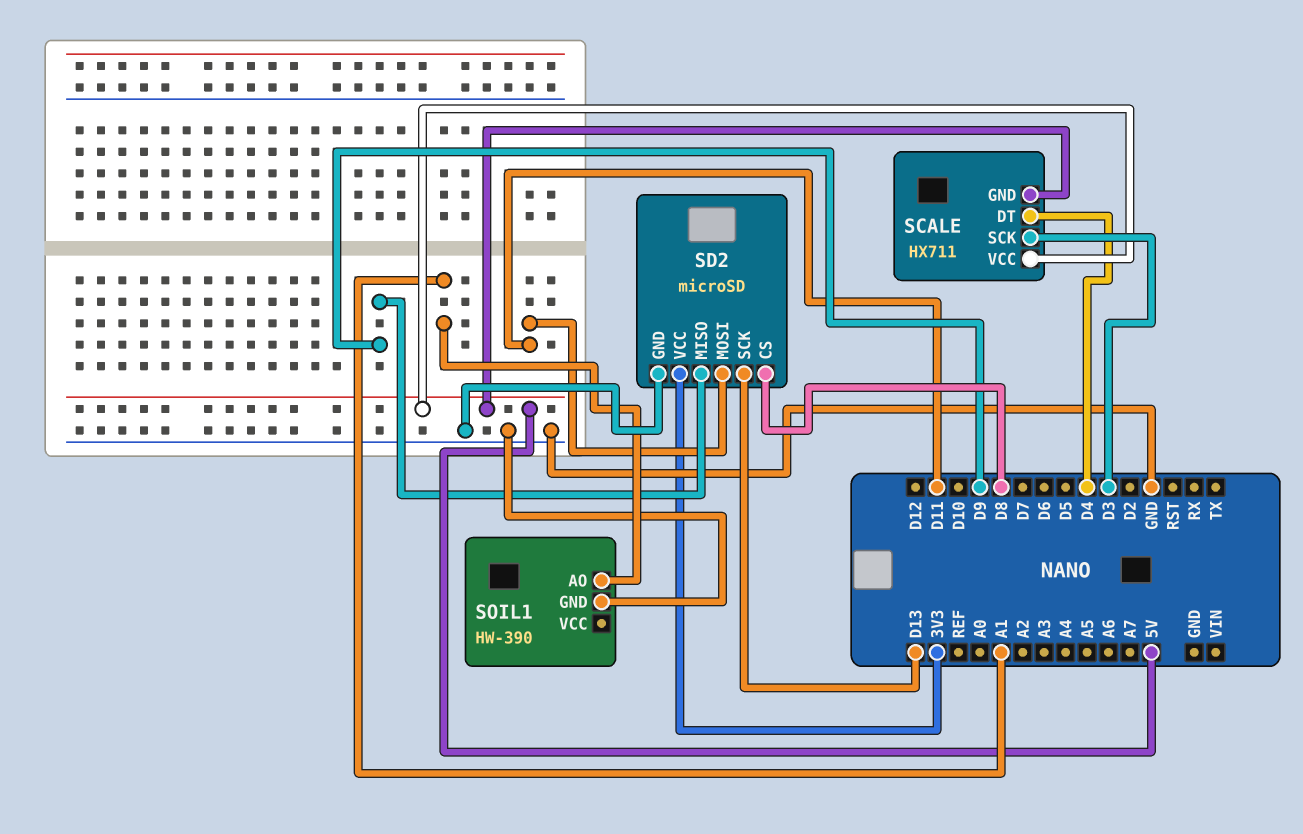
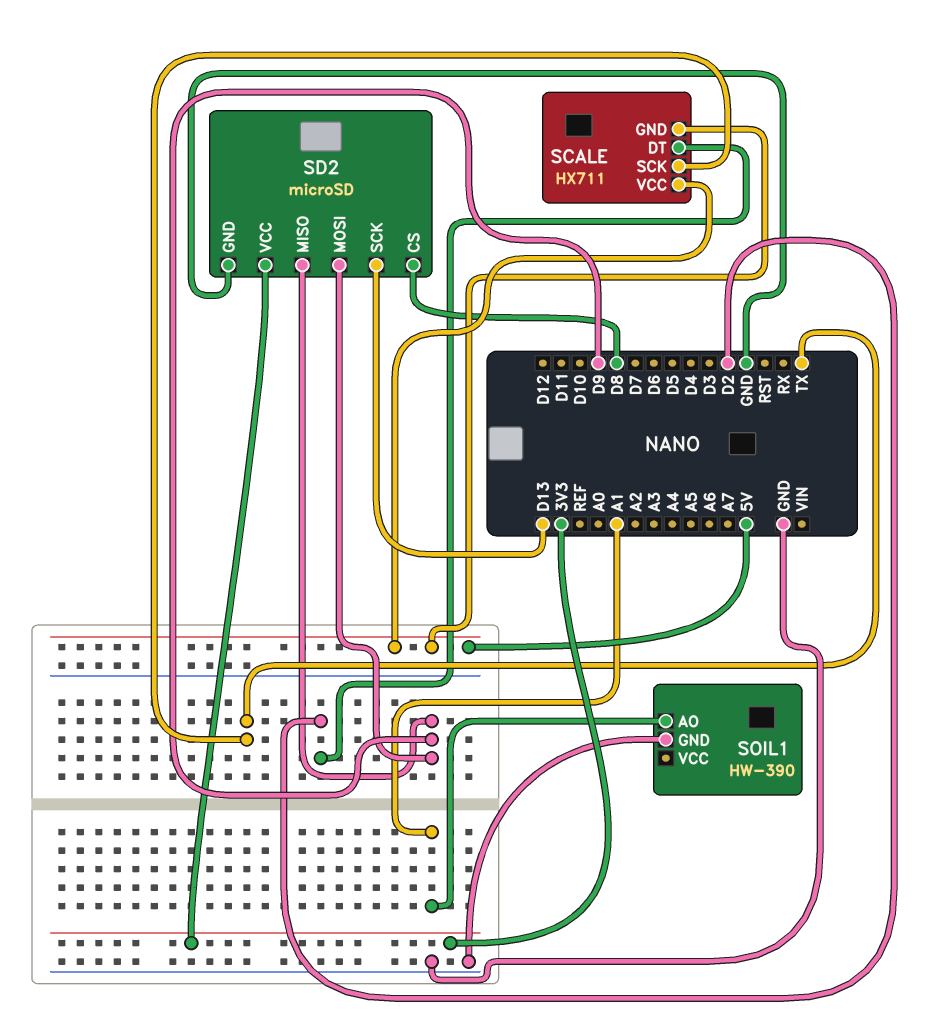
SCALE pin DT: D4 -> D2
SCALE pin SCK: D3 -> TX
SD2 pin MOSI: D11 -> D9

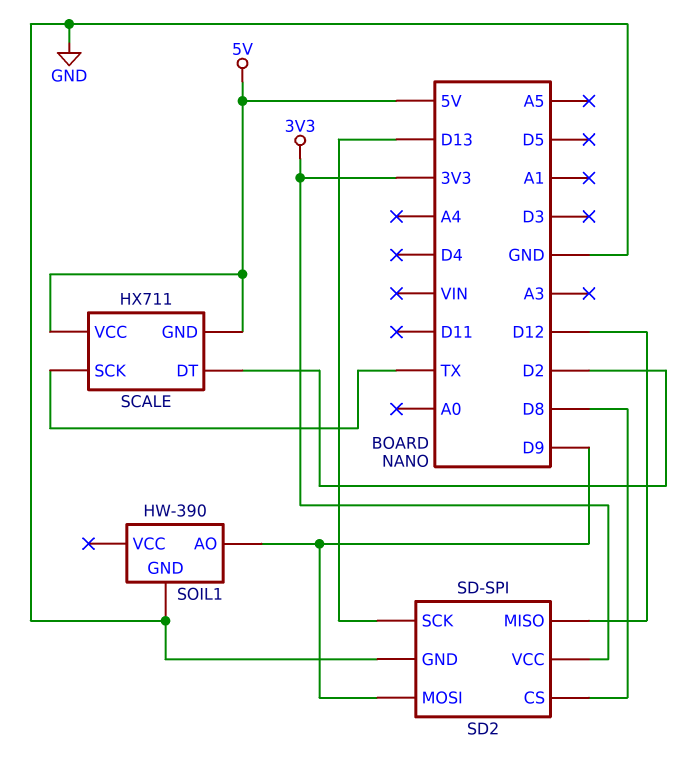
SD2: microSD -> SD-SPI
SD2 pin MISO: D9 -> D12
SOIL1 pin AO: A1 -> D9

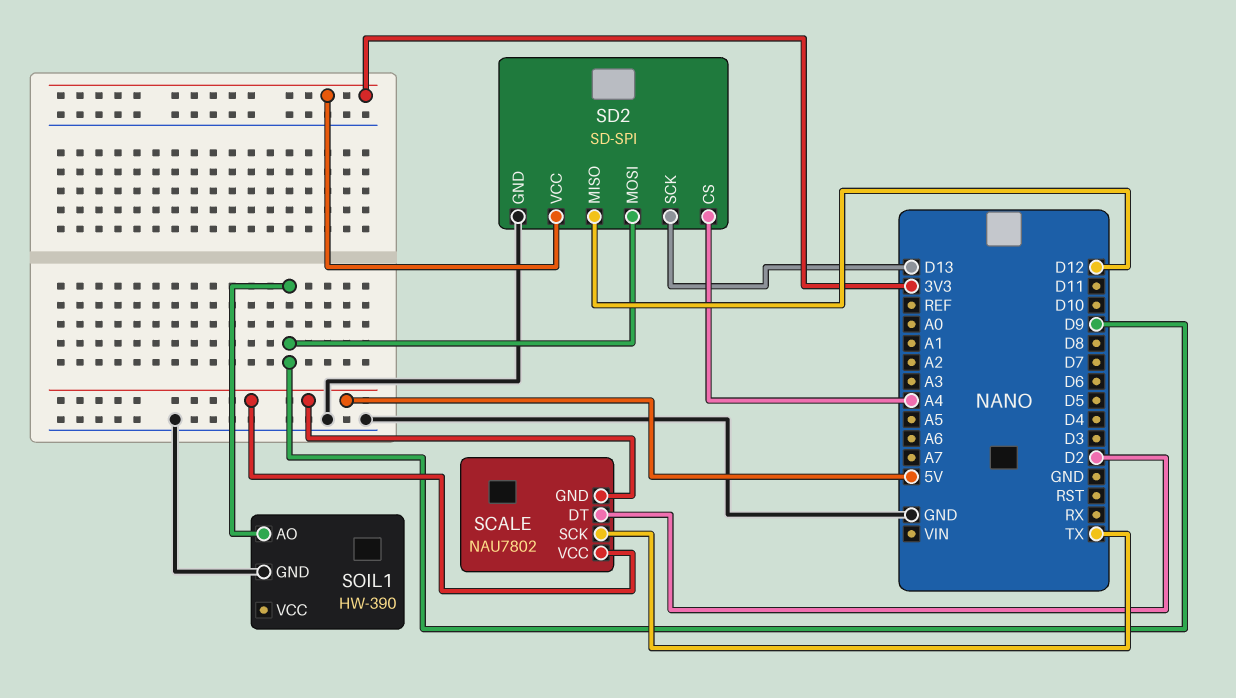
SCALE: HX711 -> NAU7802
SD2 pin CS: D8 -> A4

